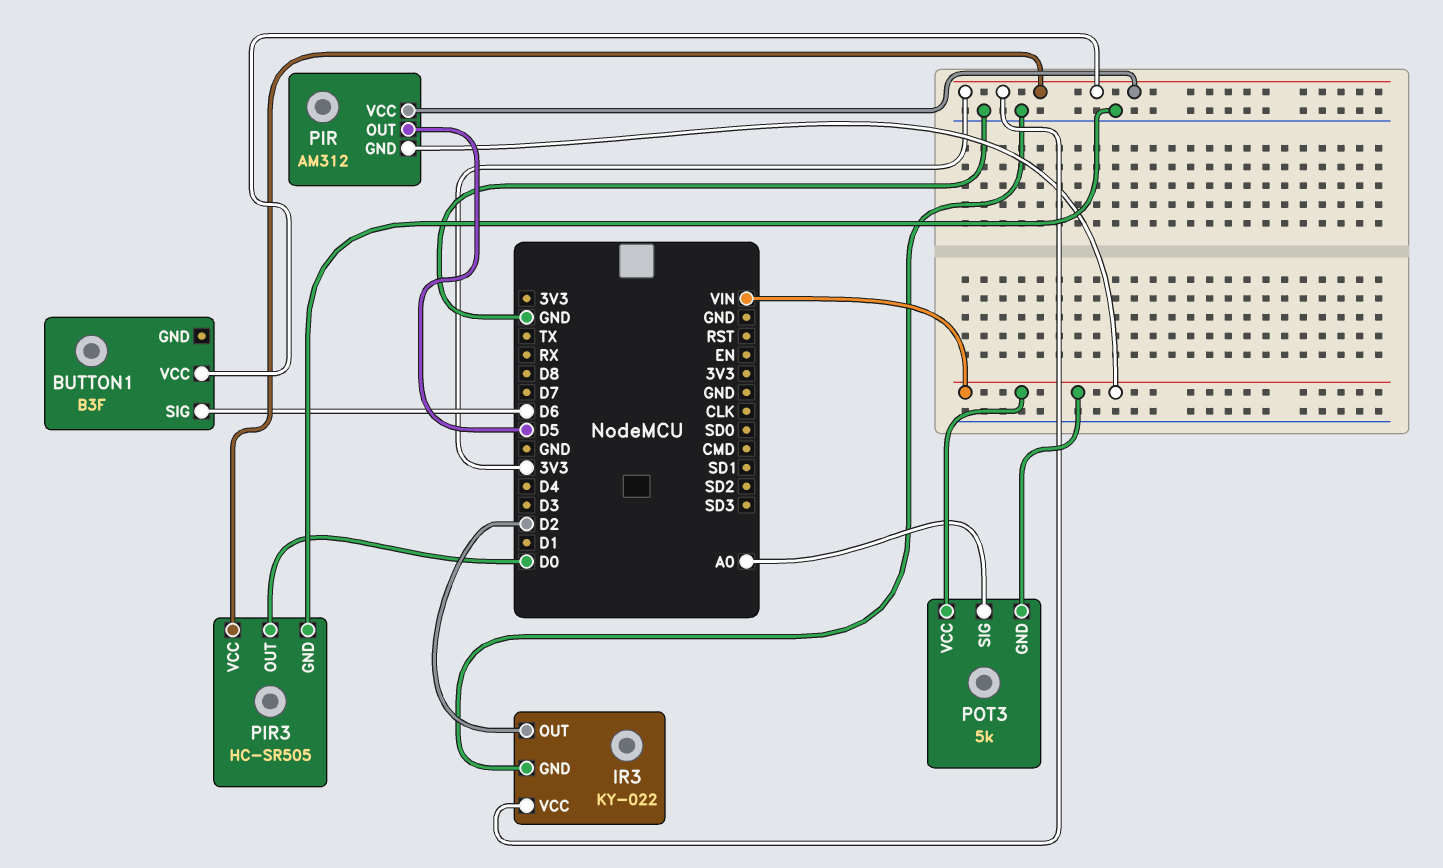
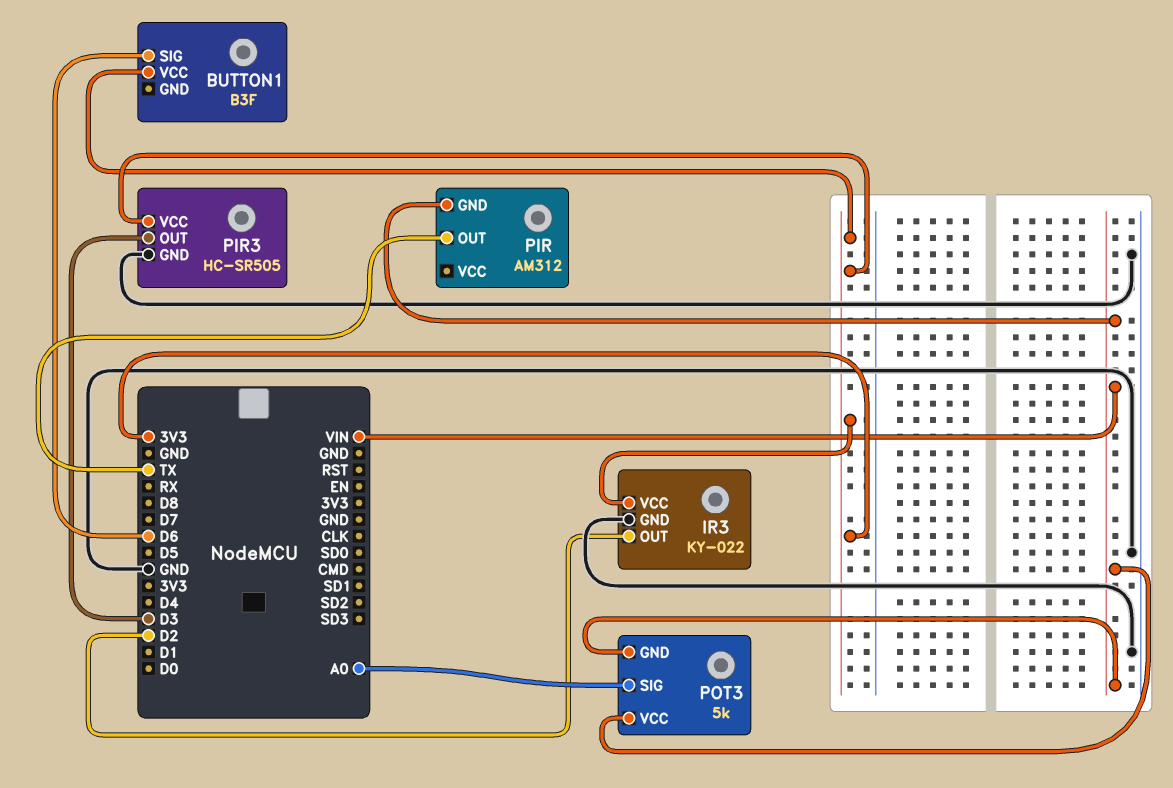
PIR pin OUT: D5 -> TX
PIR pin VCC: 3V3 -> none
PIR3 pin OUT: D0 -> D3

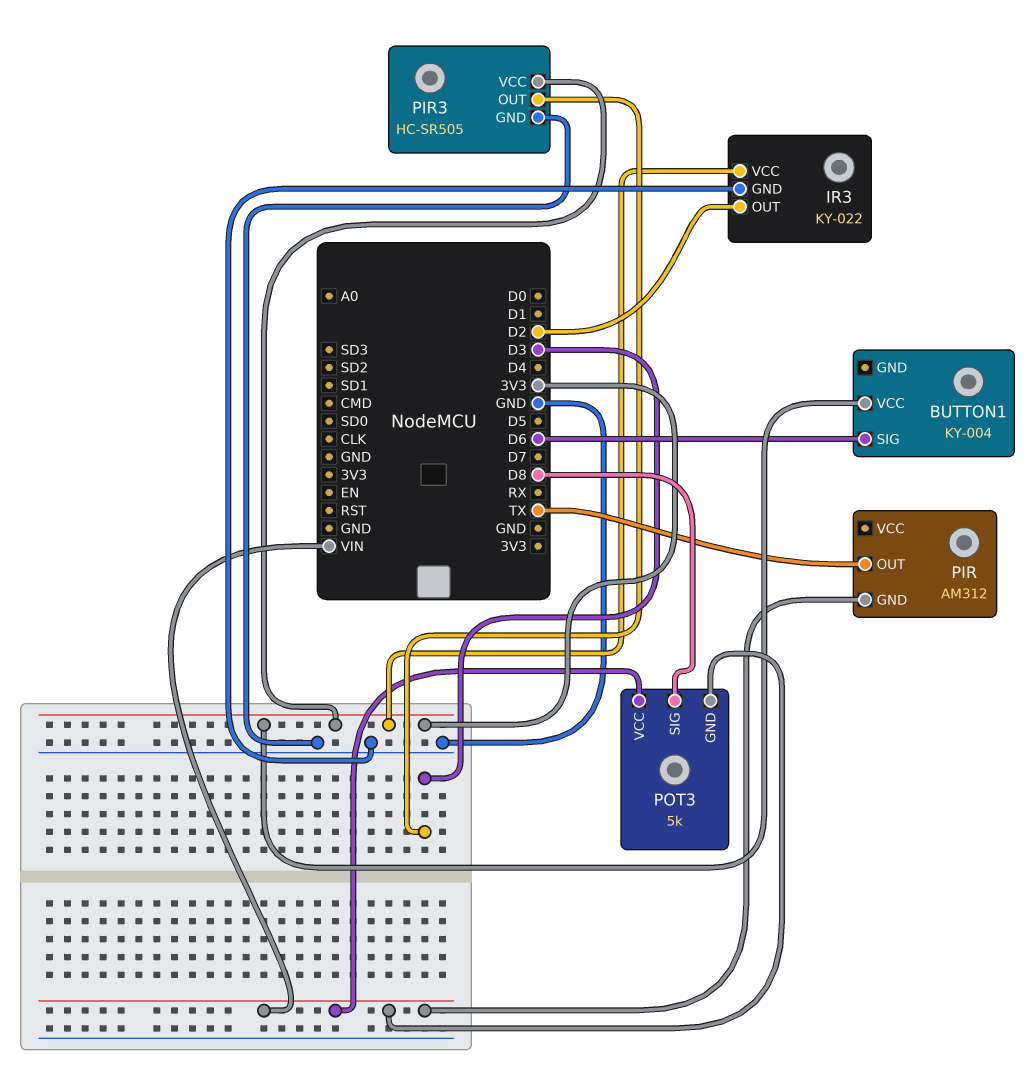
BUTTON1: B3F -> KY-004
POT3 pin SIG: A0 -> D8

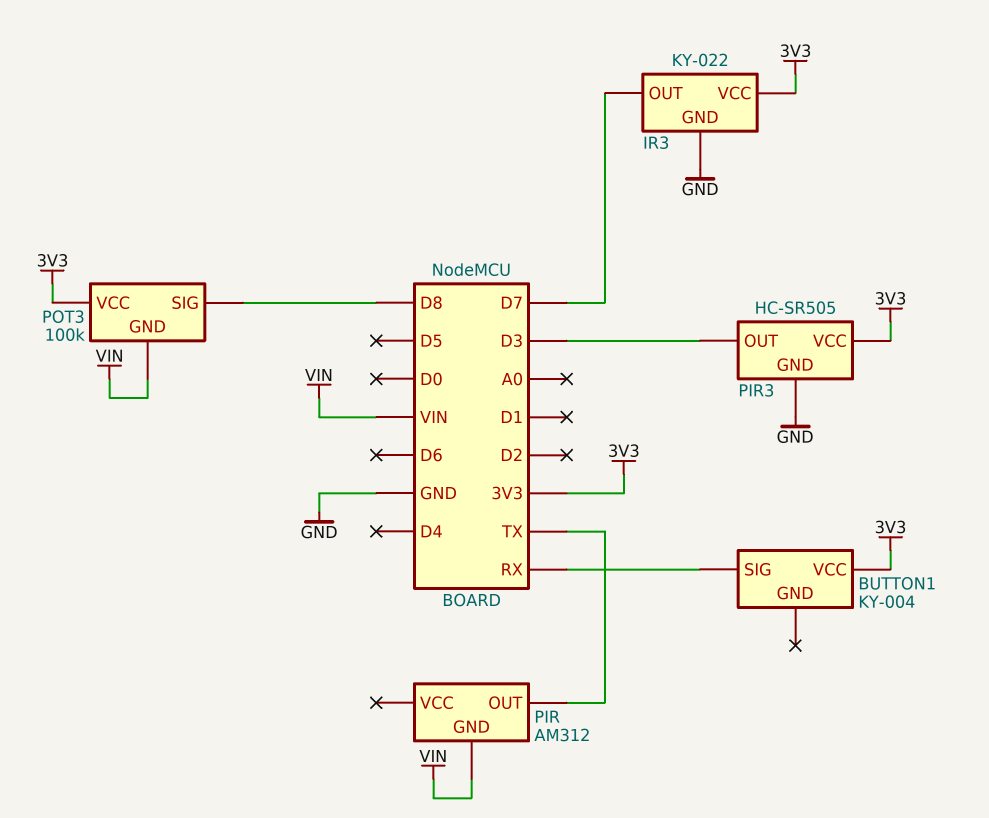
BUTTON1 pin SIG: D6 -> RX
IR3 pin OUT: D2 -> D7
POT3: 5k -> 100k
POT3 pin VCC: VIN -> 3V3

